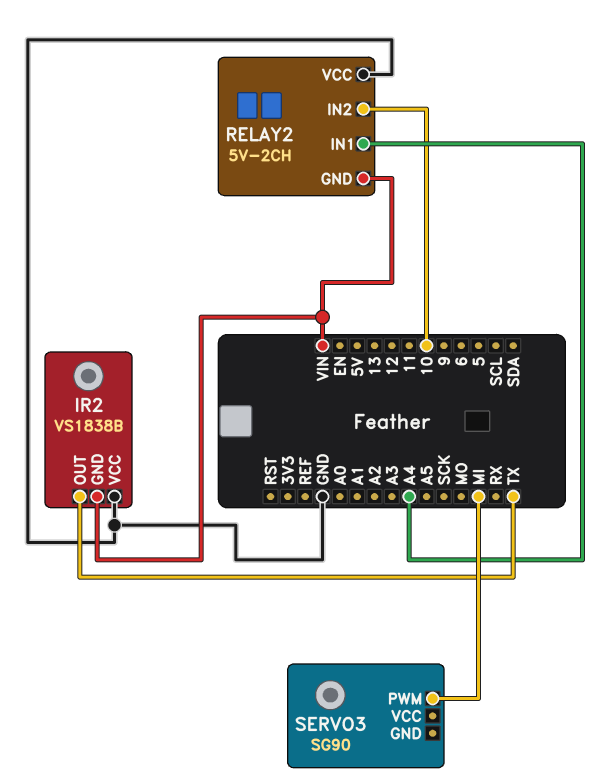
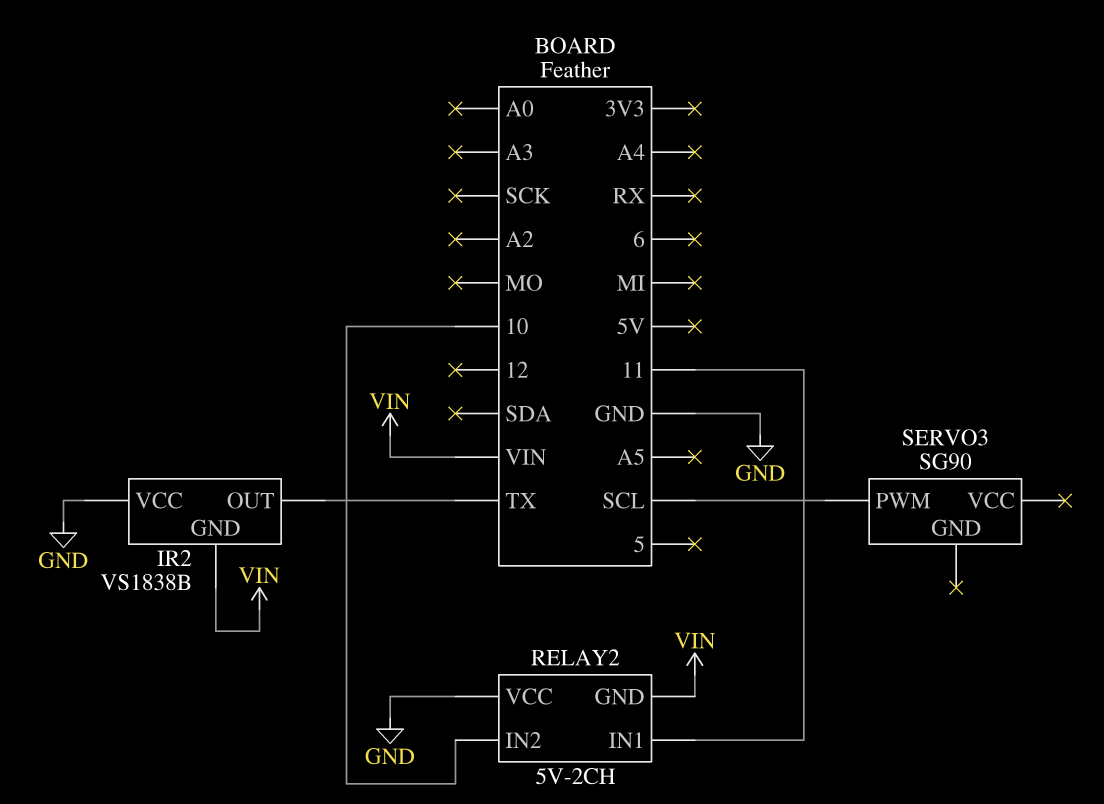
RELAY2 pin IN1: A4 -> 11
SERVO3 pin PWM: MI -> SCL

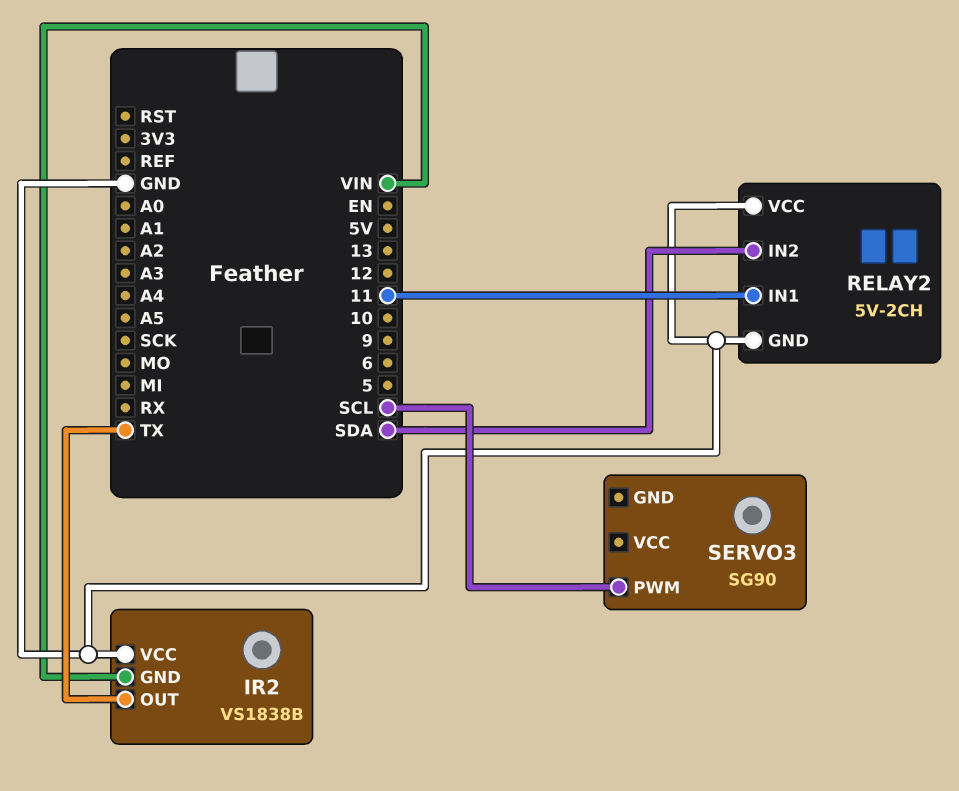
RELAY2 pin GND: VIN -> GND
RELAY2 pin IN2: 10 -> SDA

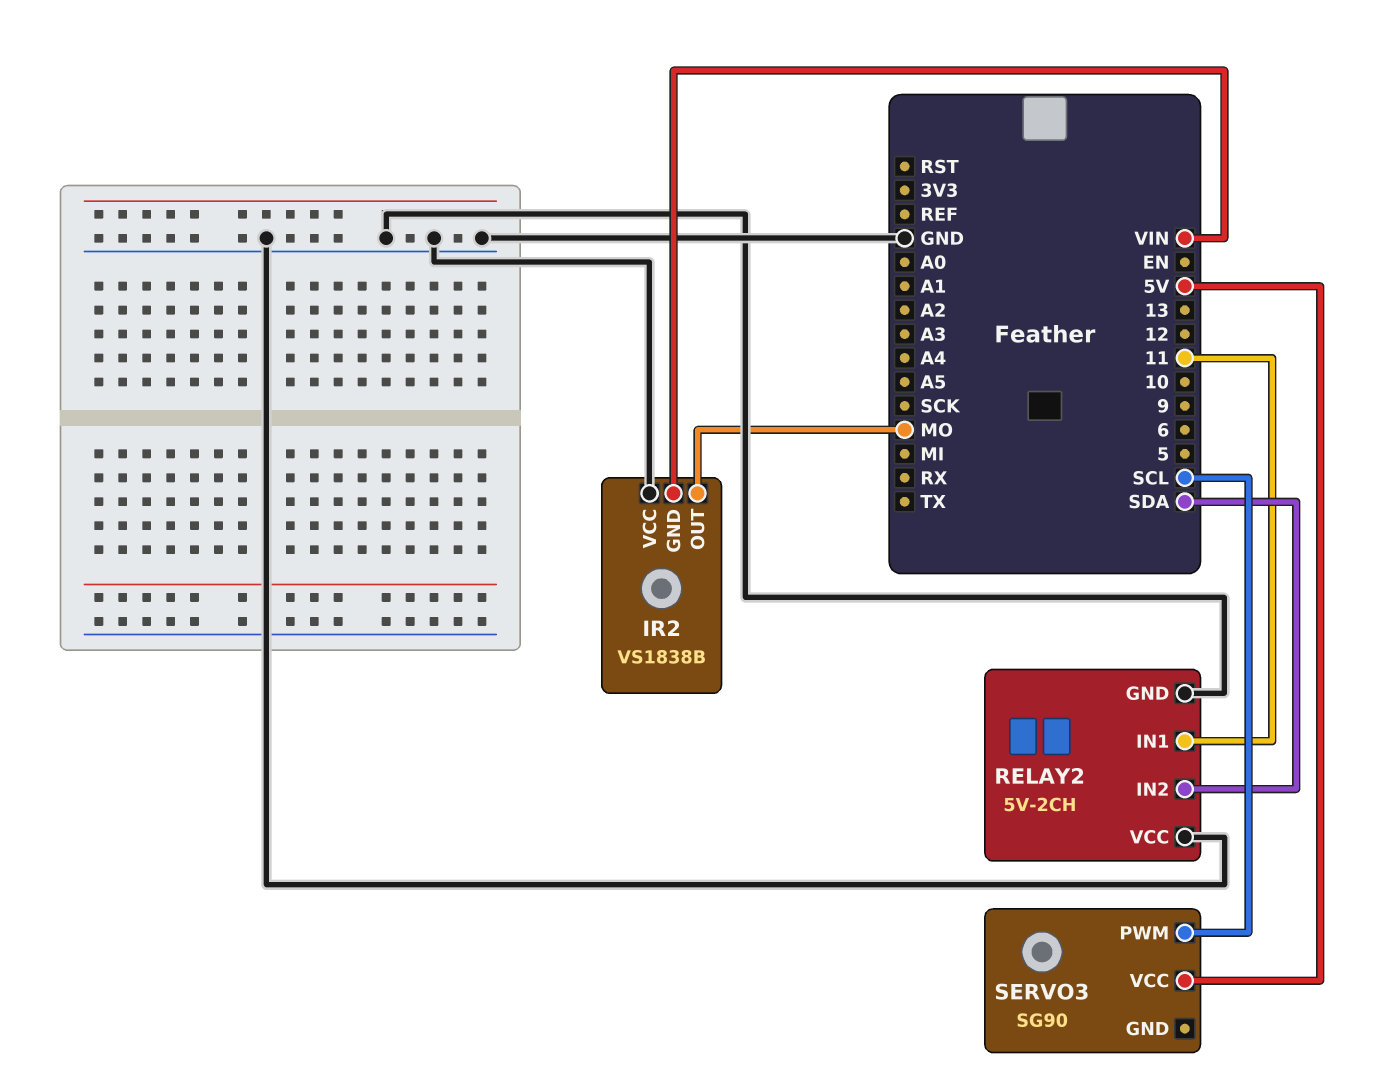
IR2 pin OUT: TX -> MO
SERVO3 pin VCC: none -> 5V

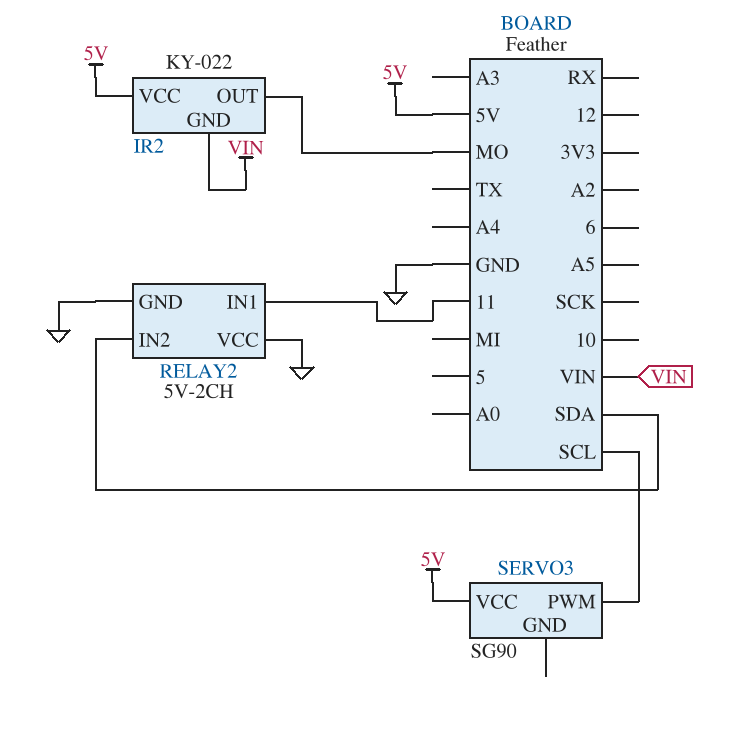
IR2: VS1838B -> KY-022
IR2 pin VCC: GND -> 5V

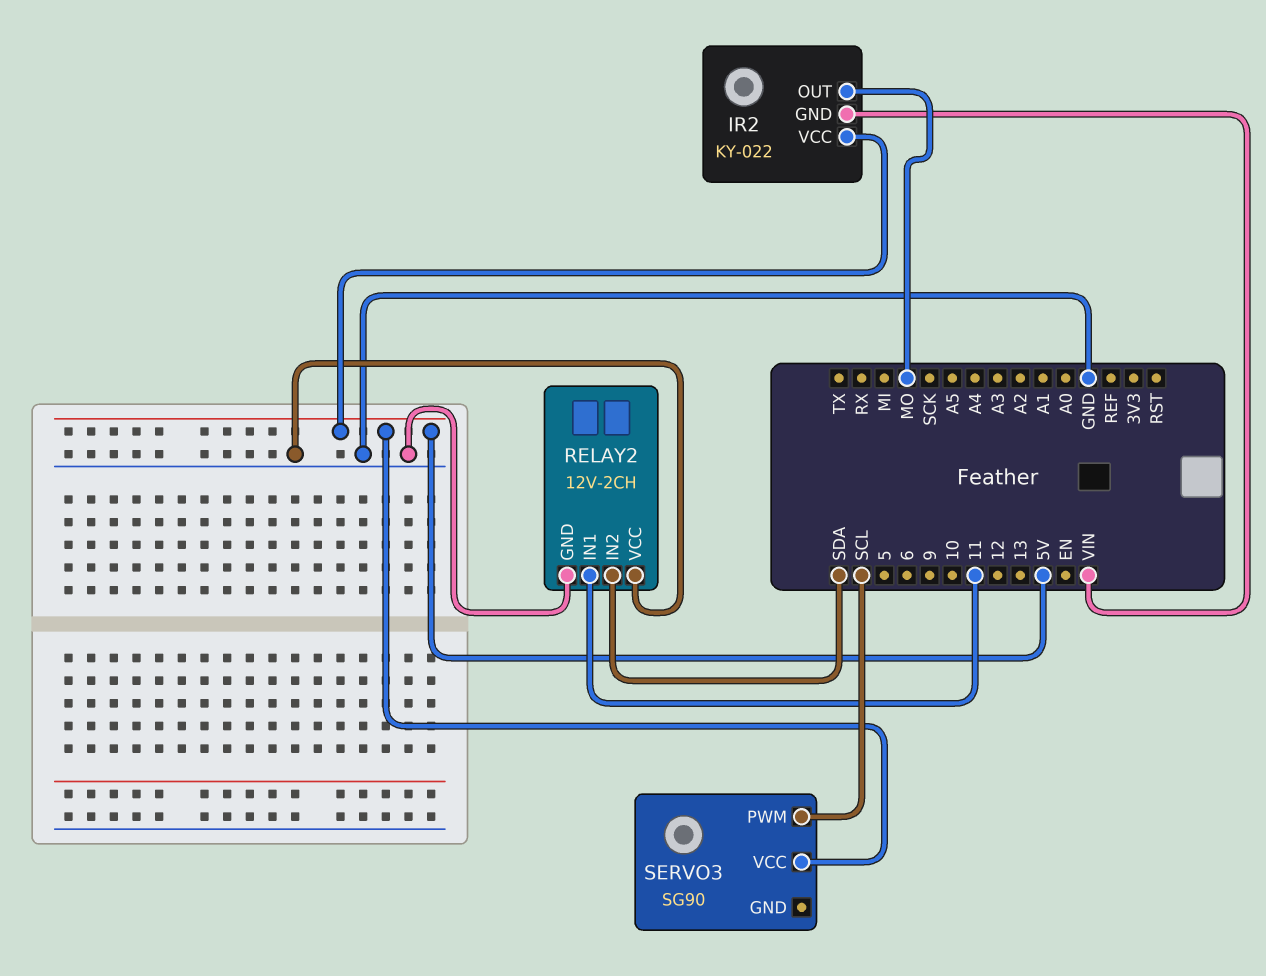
RELAY2: 5V-2CH -> 12V-2CH

